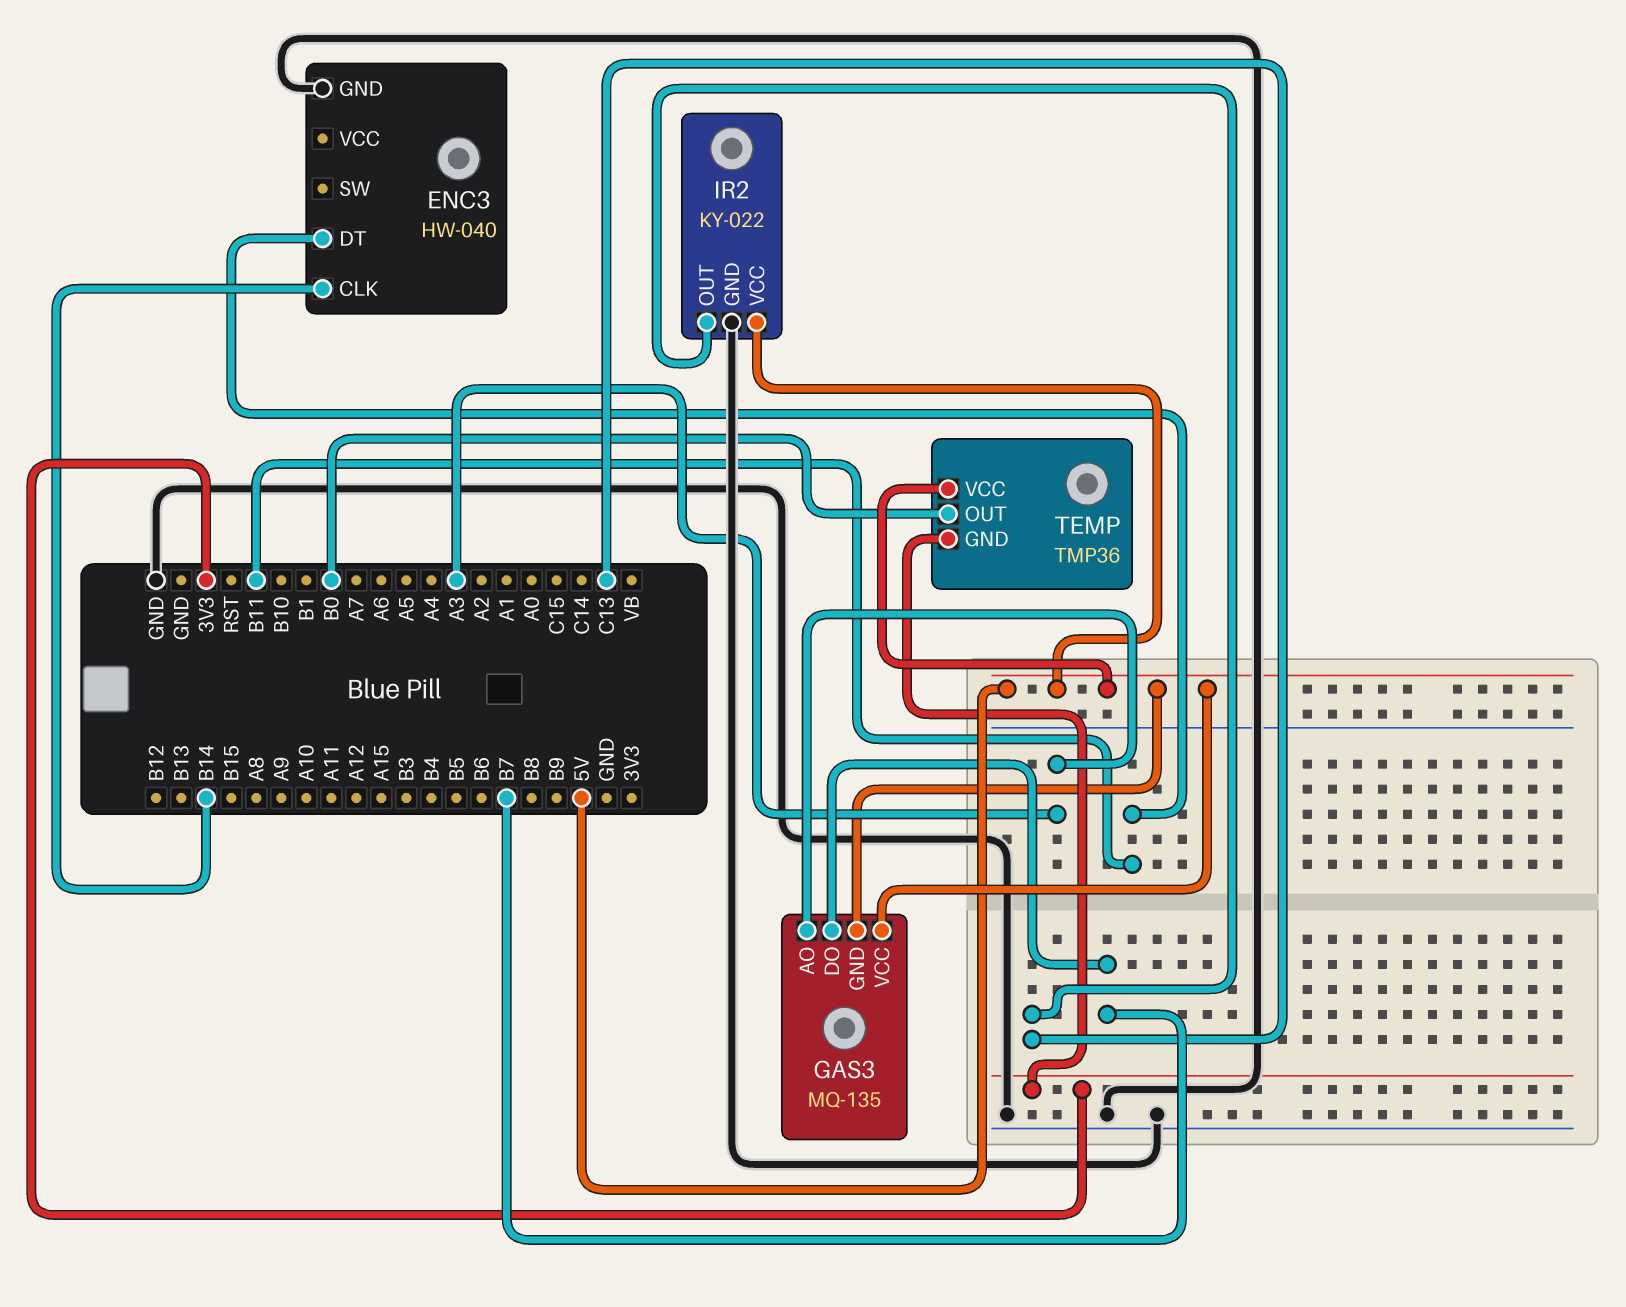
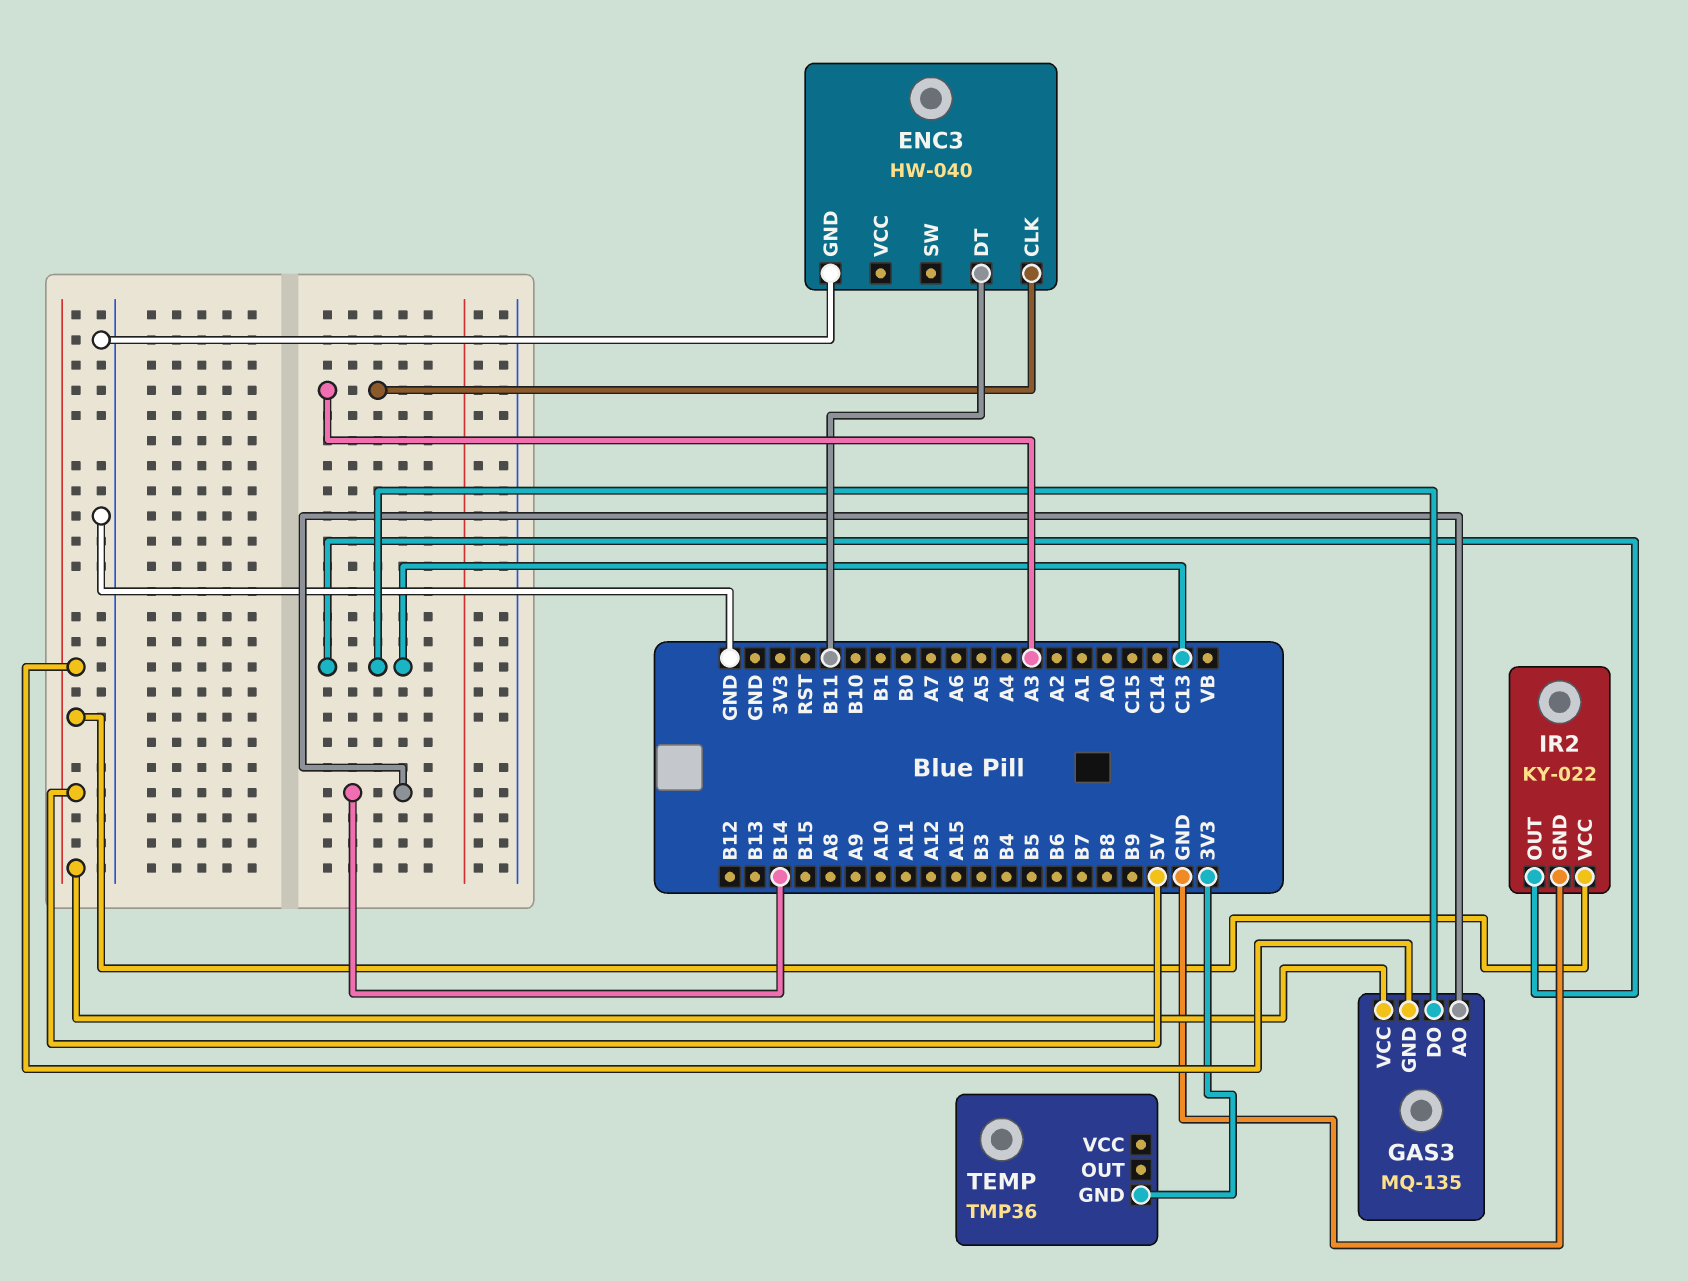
ENC3 pin CLK: B14 -> A3
GAS3 pin AO: A3 -> B14
GAS3 pin DO: B7 -> C13
TEMP pin OUT: B0 -> none
TEMP pin VCC: 5V -> none

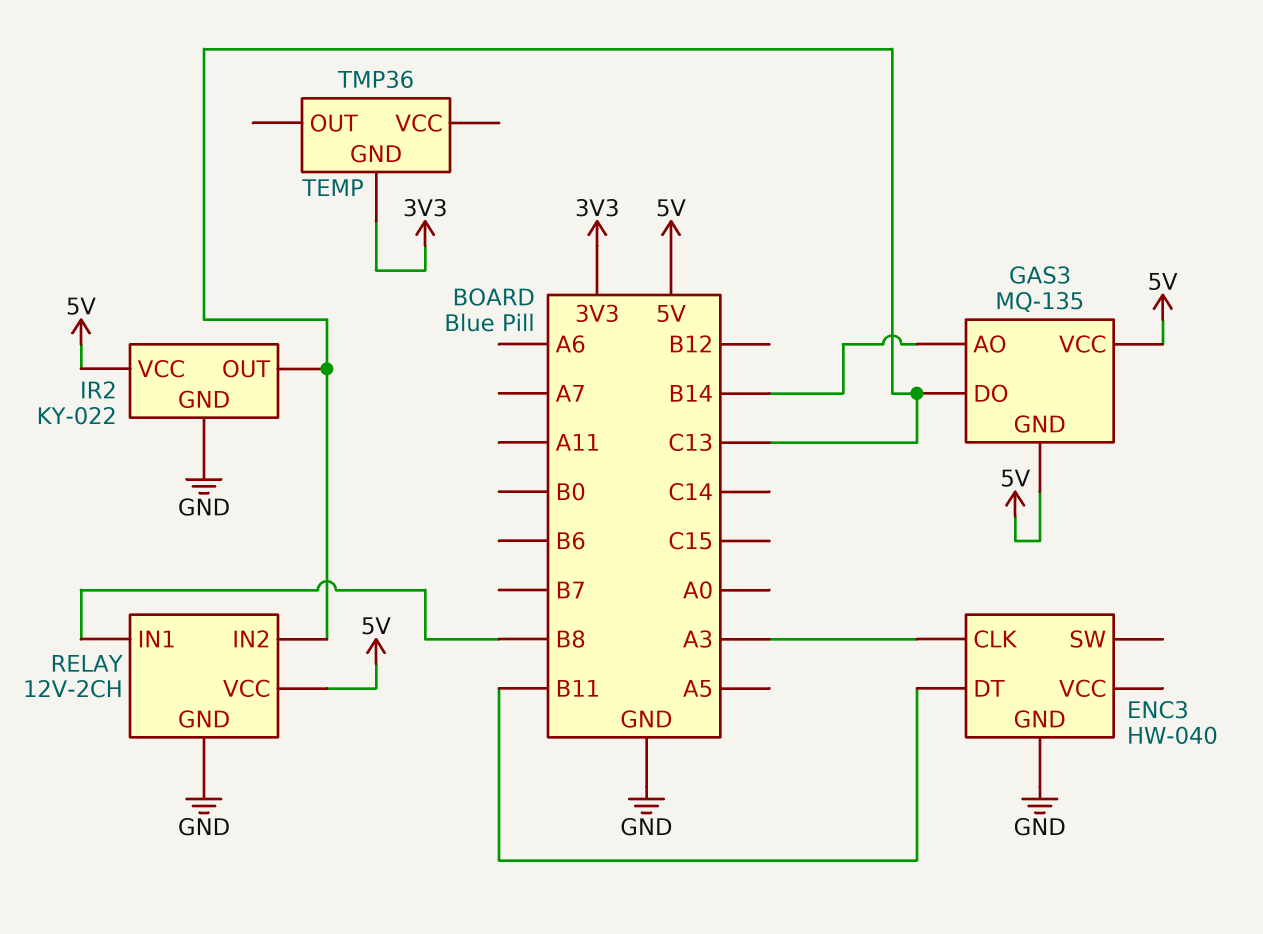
RELAY: none -> 12V-2CH
RELAY pin GND: none -> GND
RELAY pin IN1: none -> B8
RELAY pin IN2: none -> C13
RELAY pin VCC: none -> 5V

